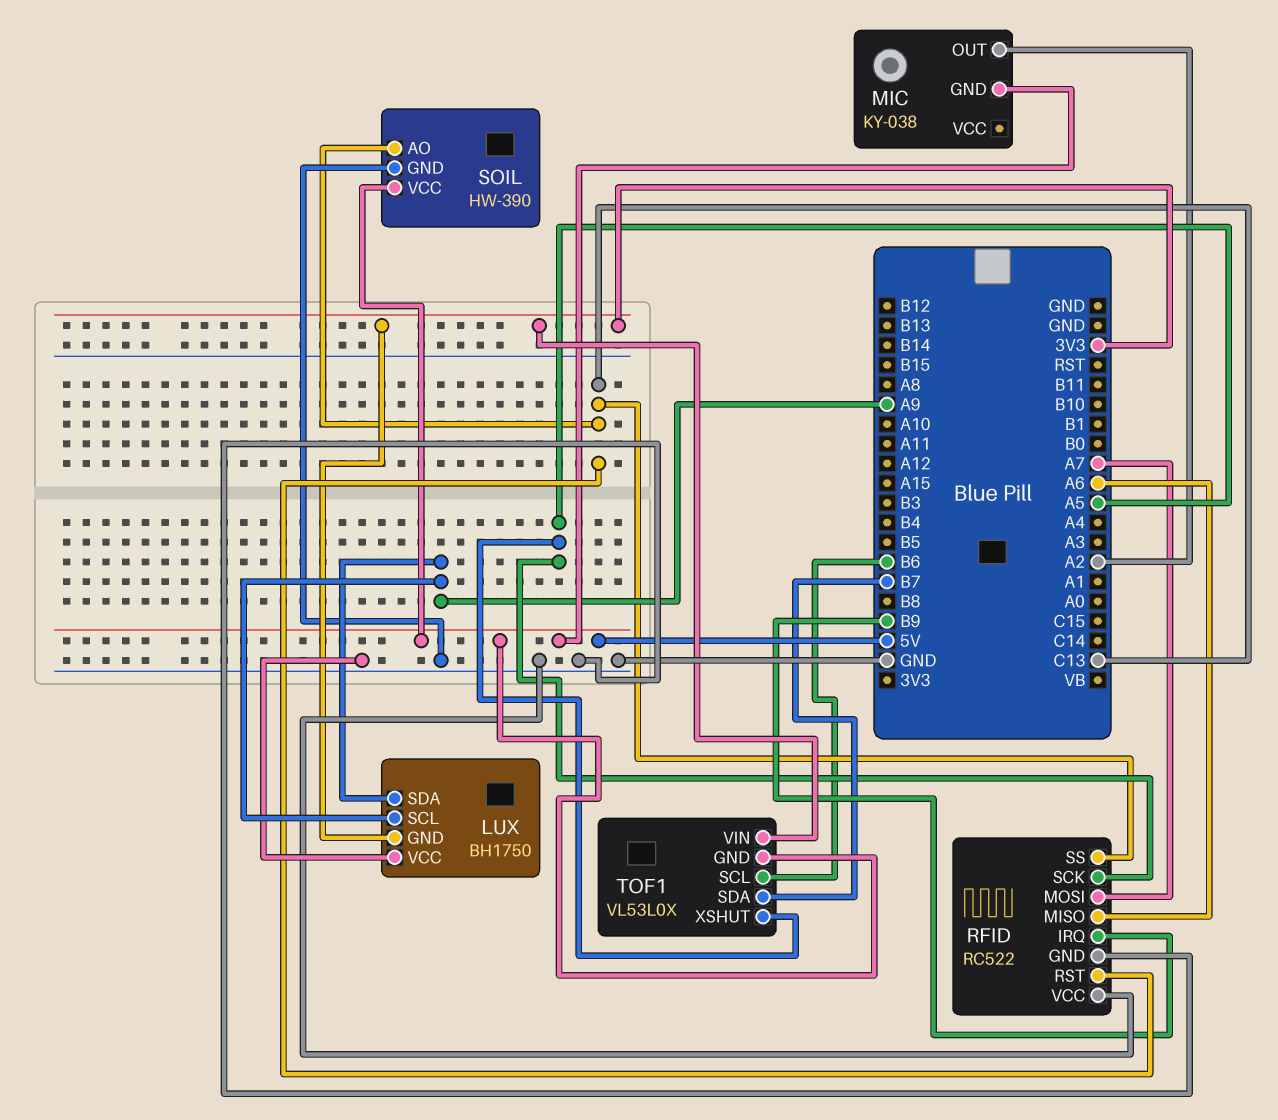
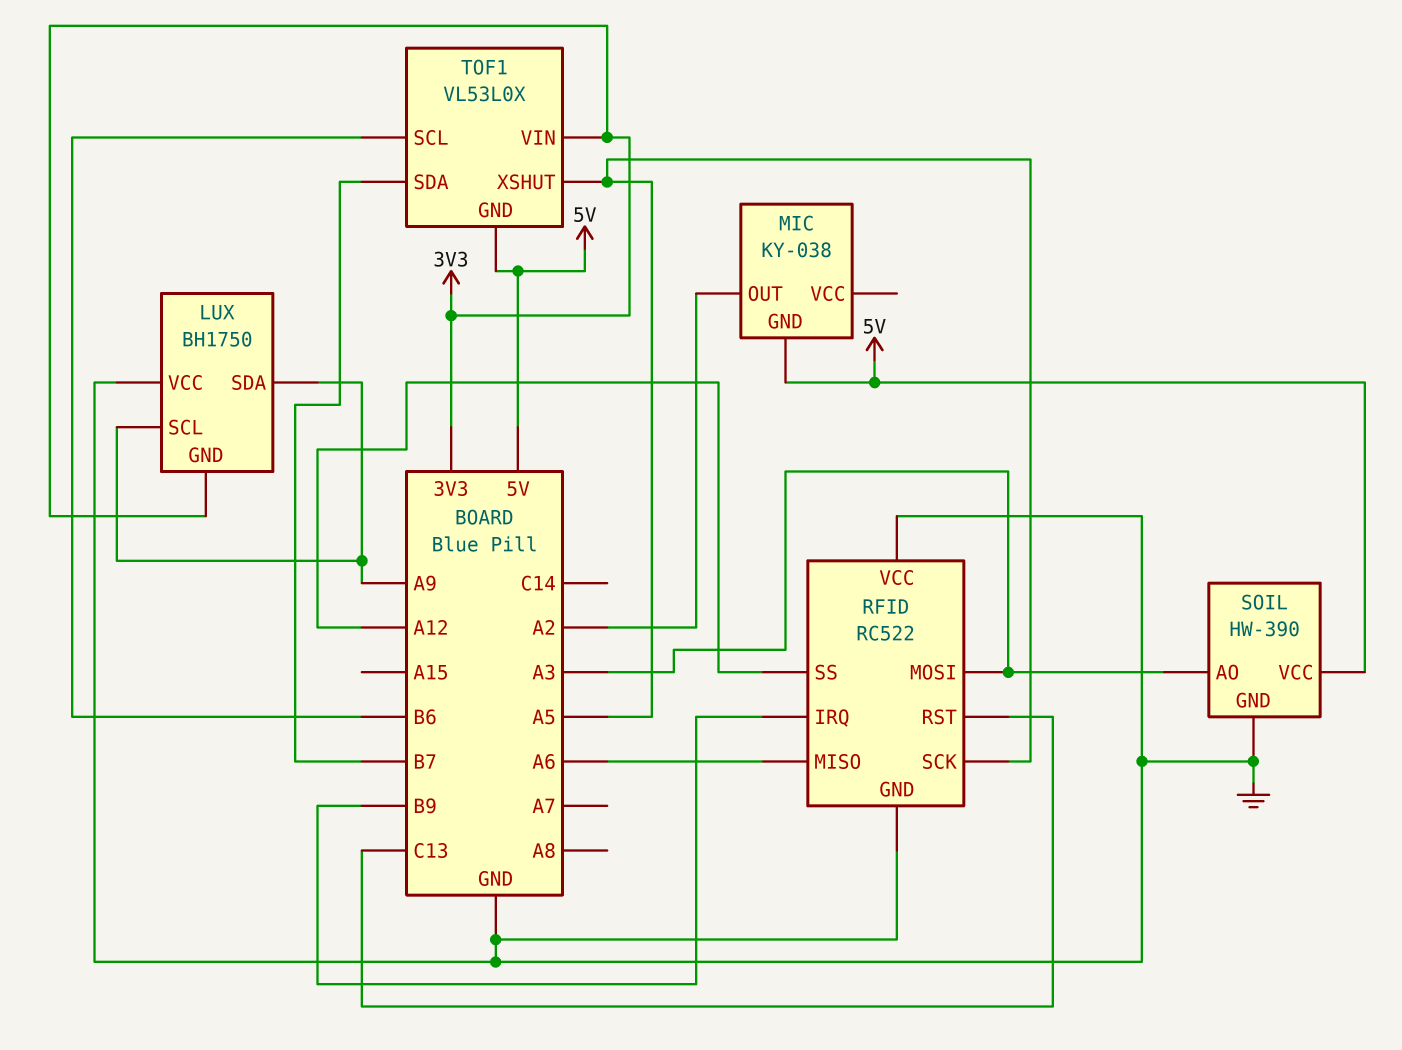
RFID pin MOSI: A7 -> A3
RFID pin SS: C13 -> A12
SOIL pin AO: C13 -> A3

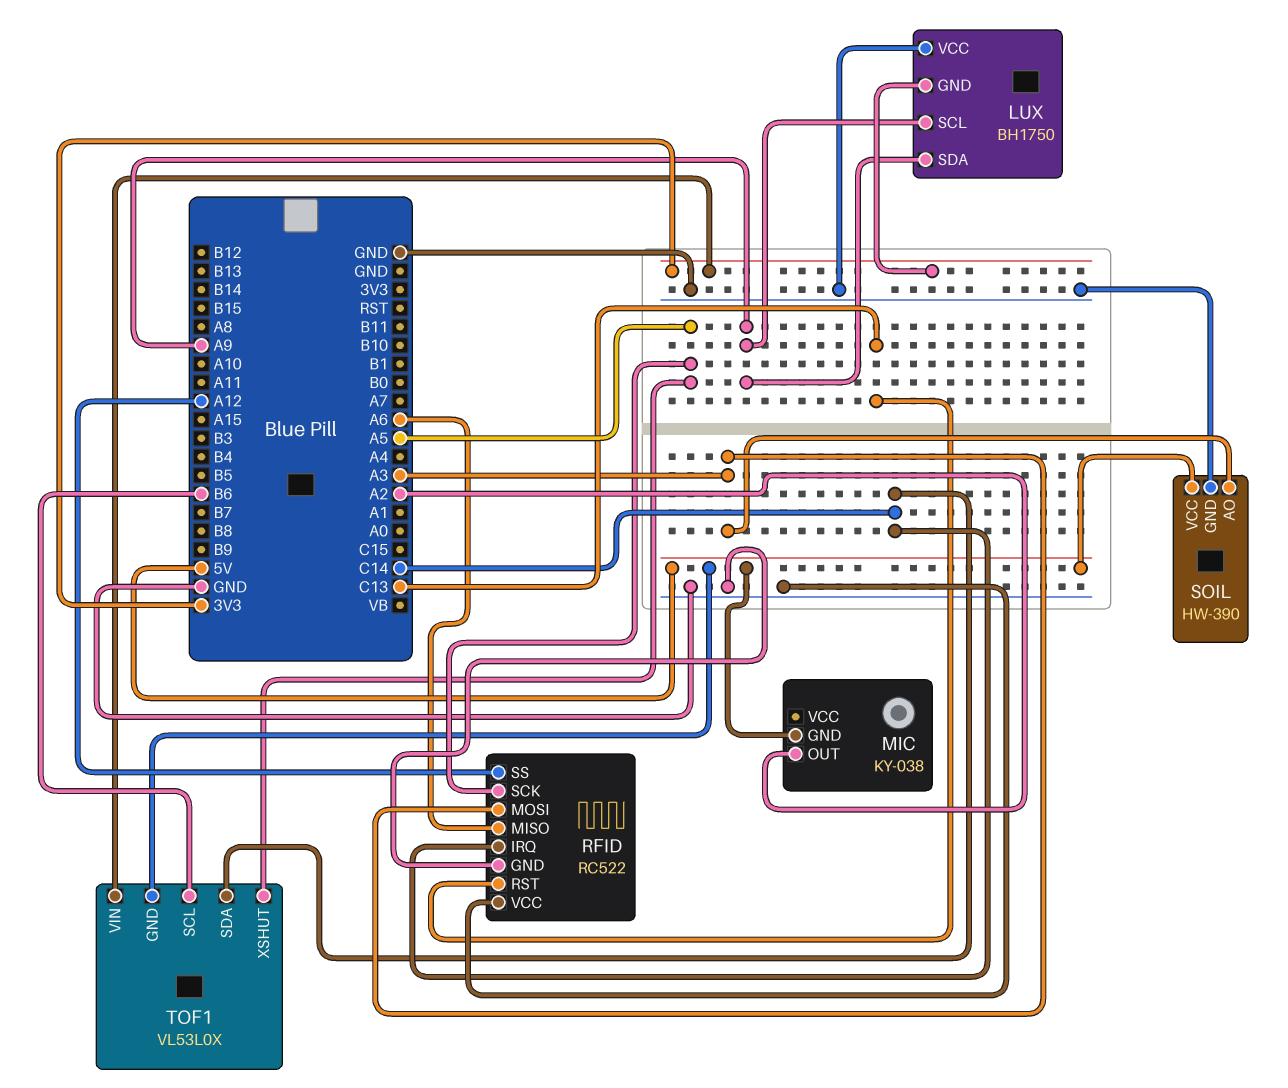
RFID pin IRQ: B9 -> C14
TOF1 pin SDA: B7 -> C14

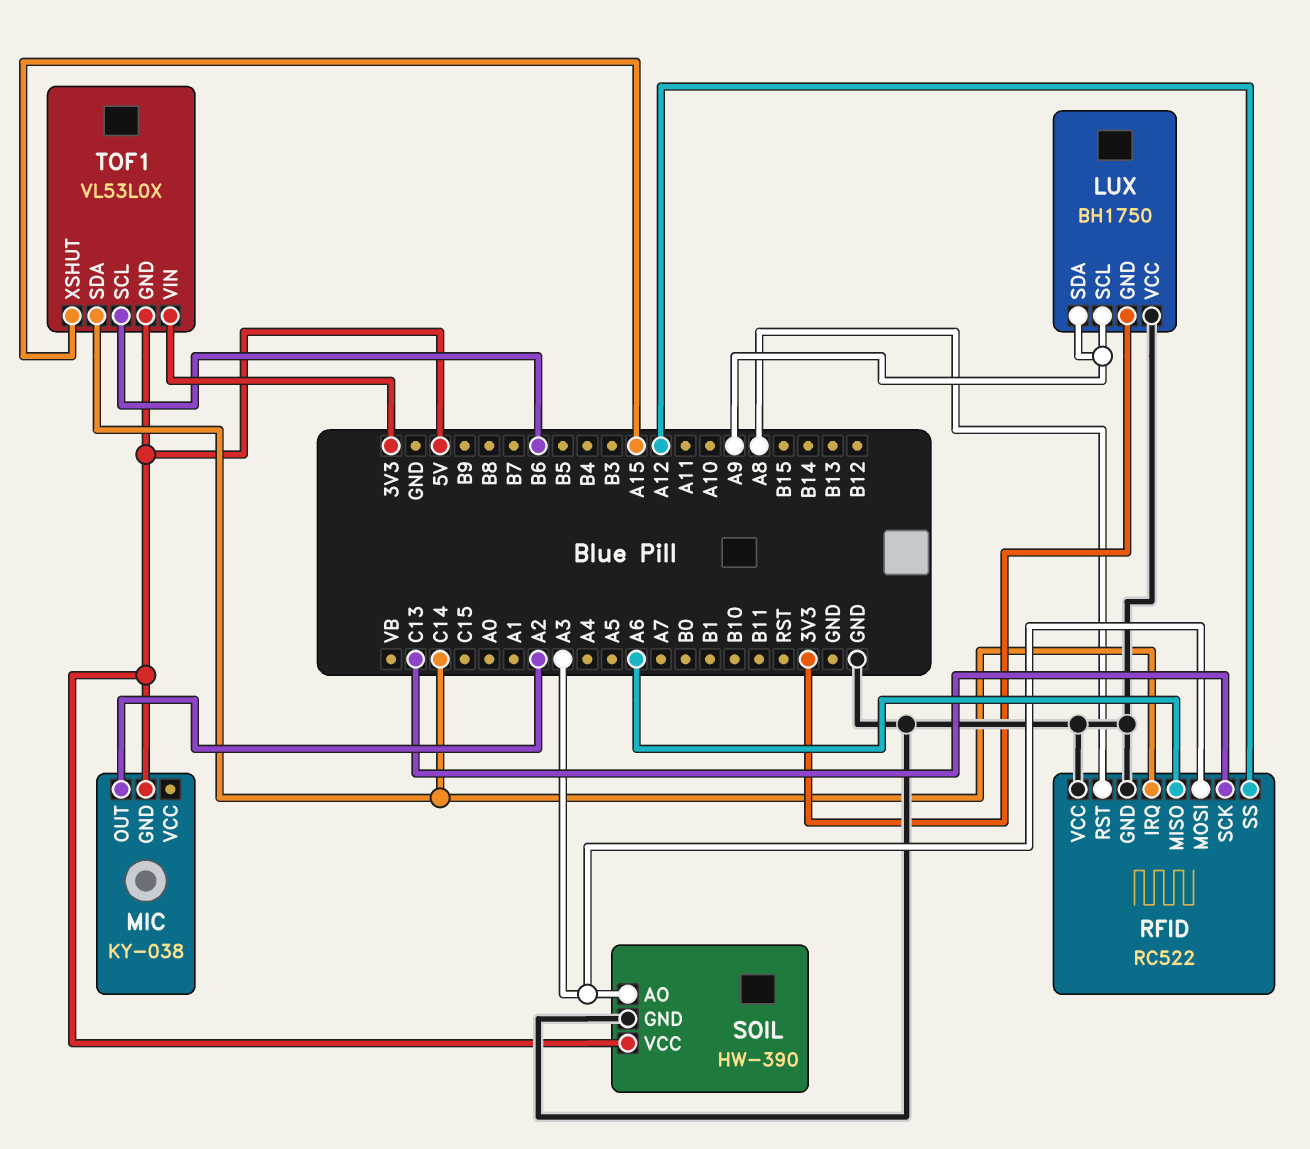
RFID pin RST: C13 -> A8
RFID pin SCK: A5 -> C13
TOF1 pin XSHUT: A5 -> A15

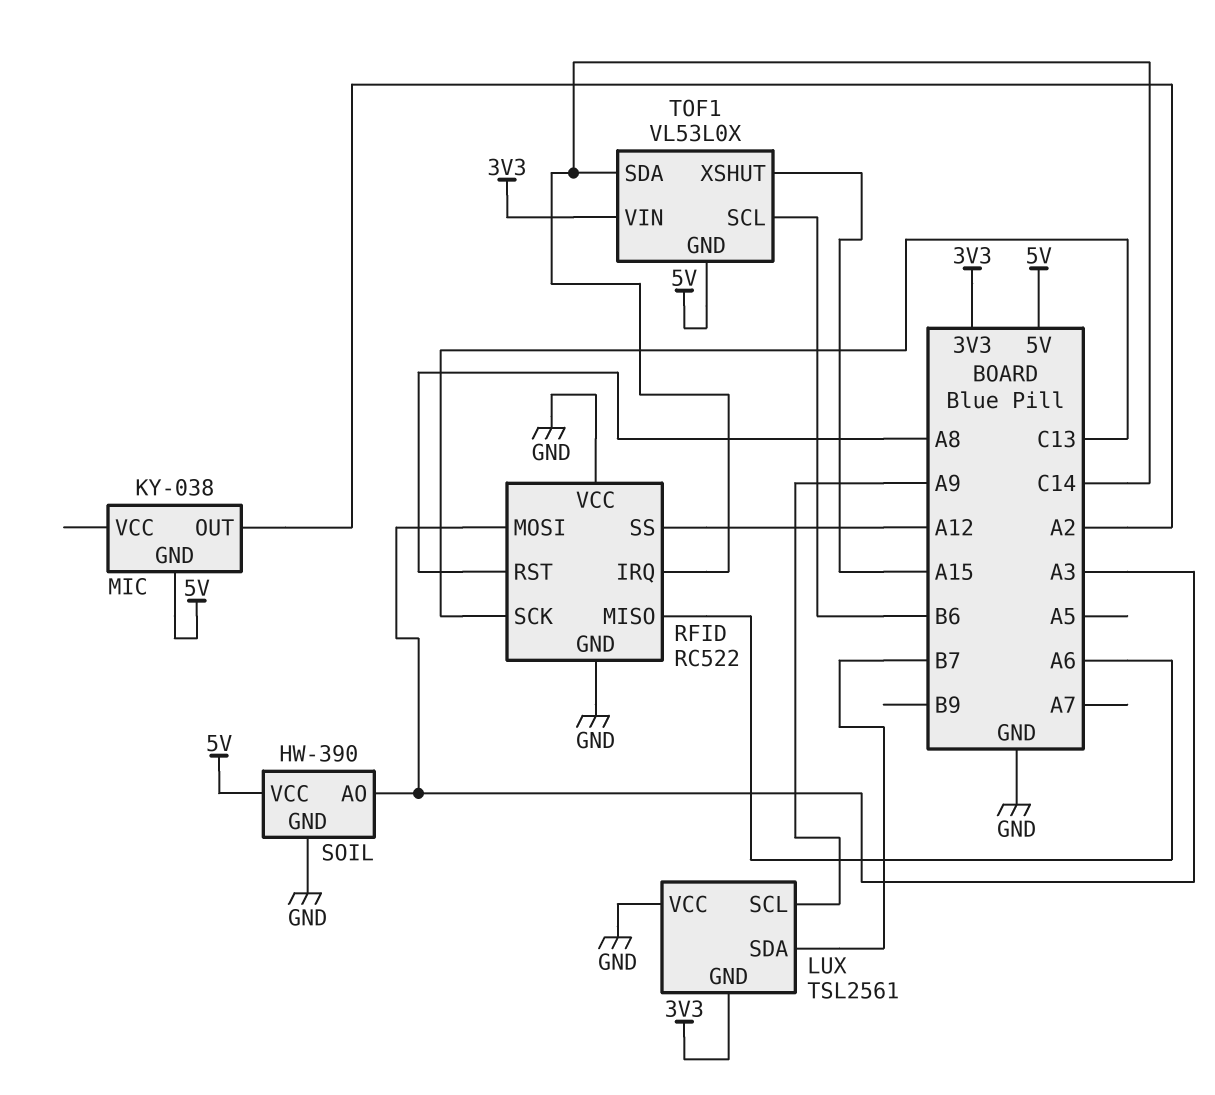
LUX: BH1750 -> TSL2561
LUX pin SDA: A9 -> B7

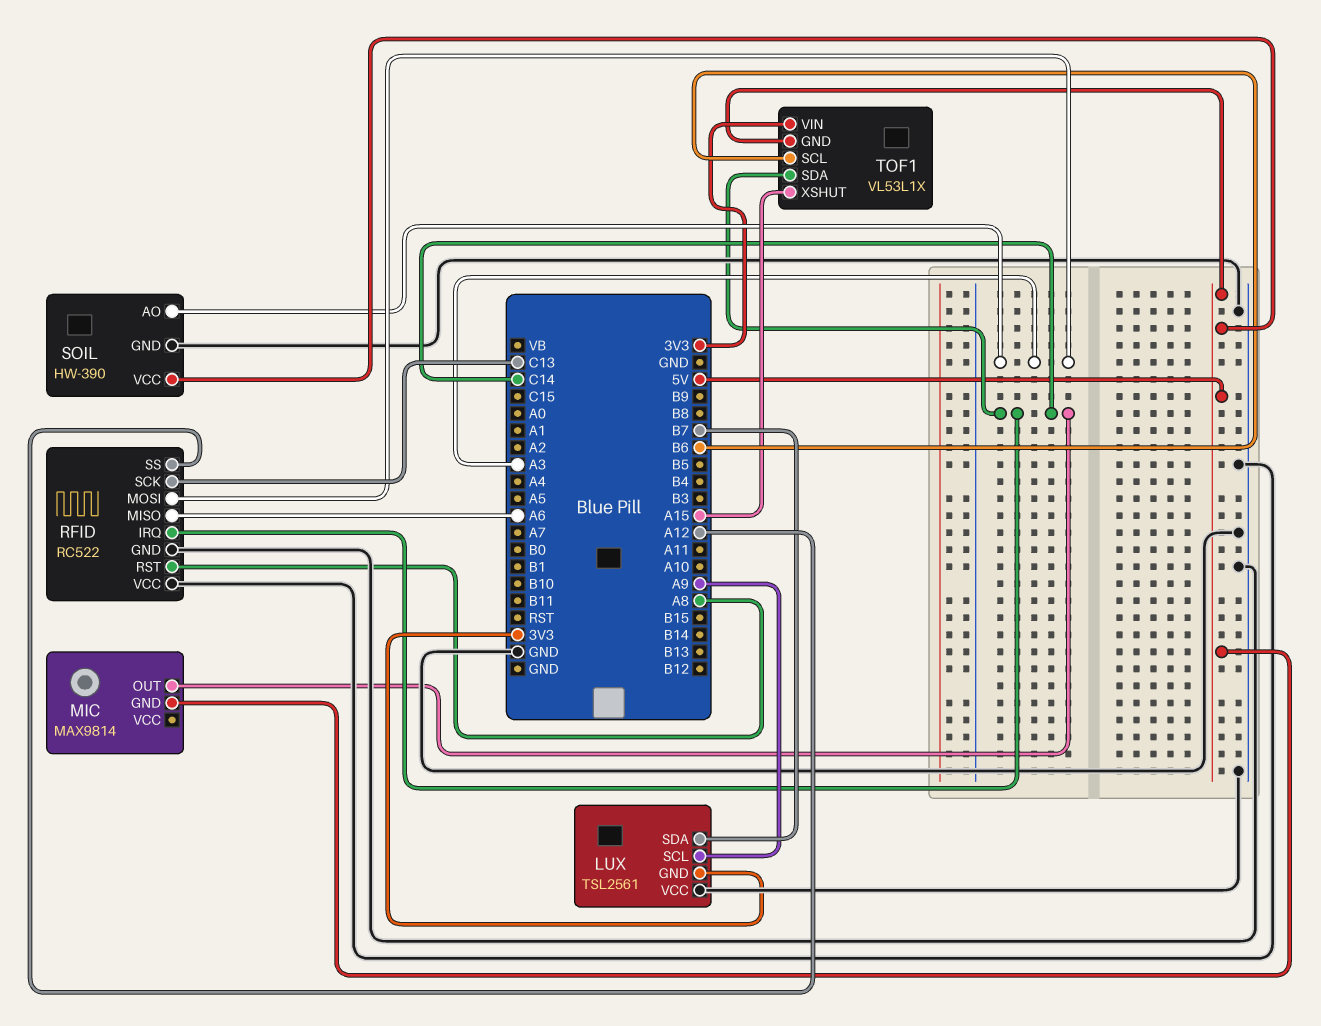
MIC: KY-038 -> MAX9814
MIC pin OUT: A2 -> C14
TOF1: VL53L0X -> VL53L1X

